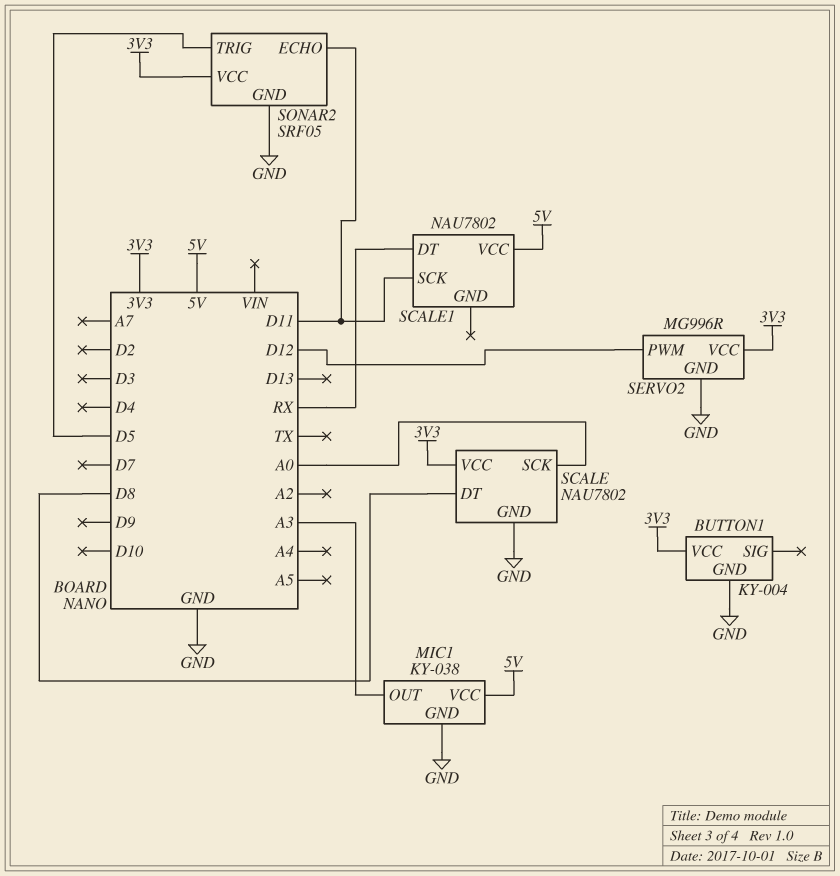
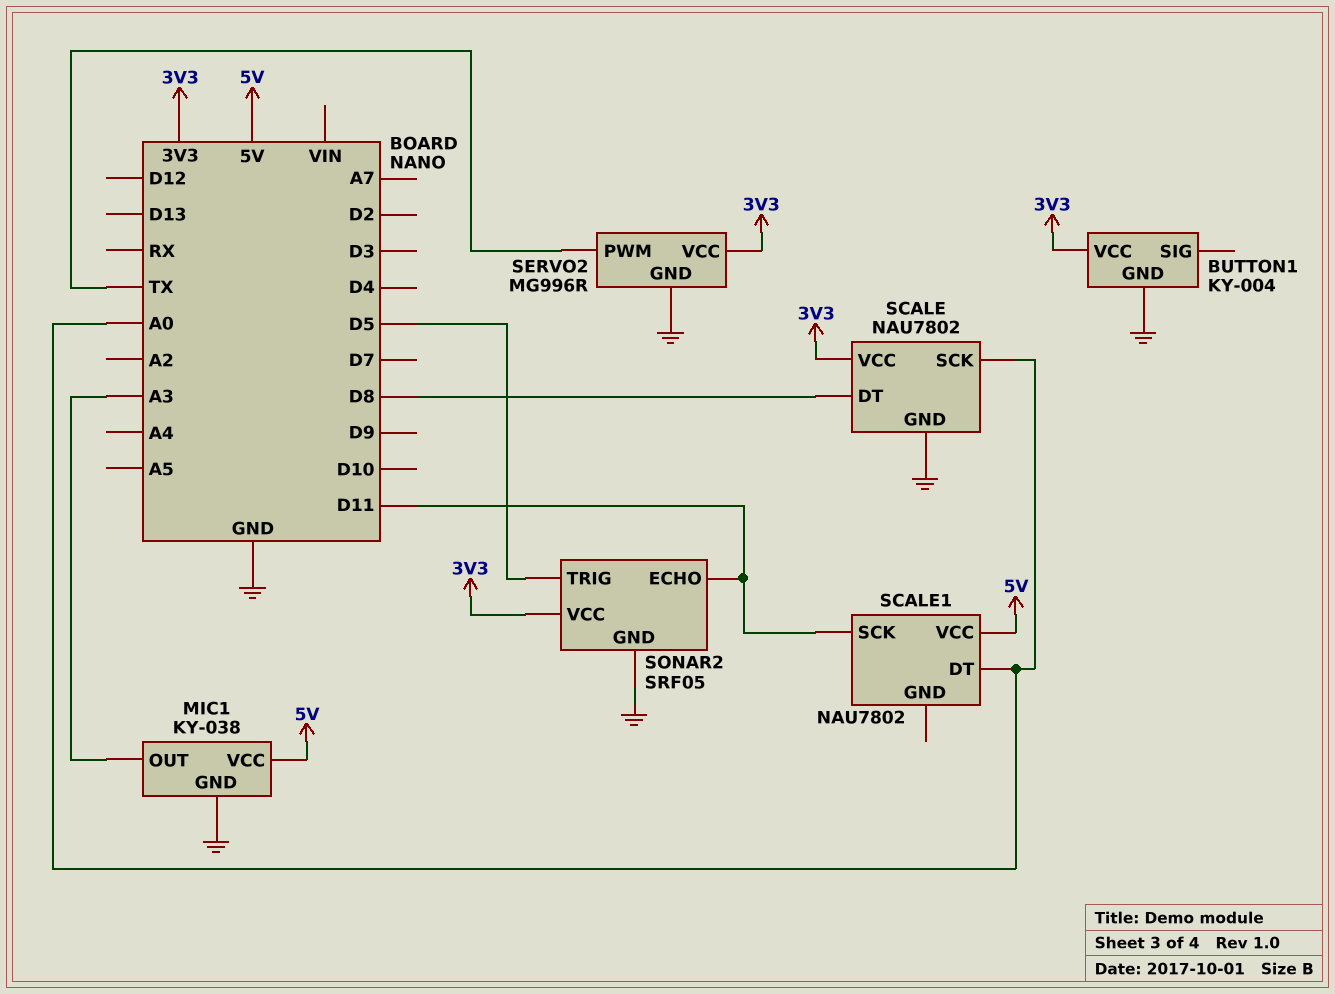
SCALE1 pin DT: RX -> A0
SERVO2 pin PWM: D12 -> TX

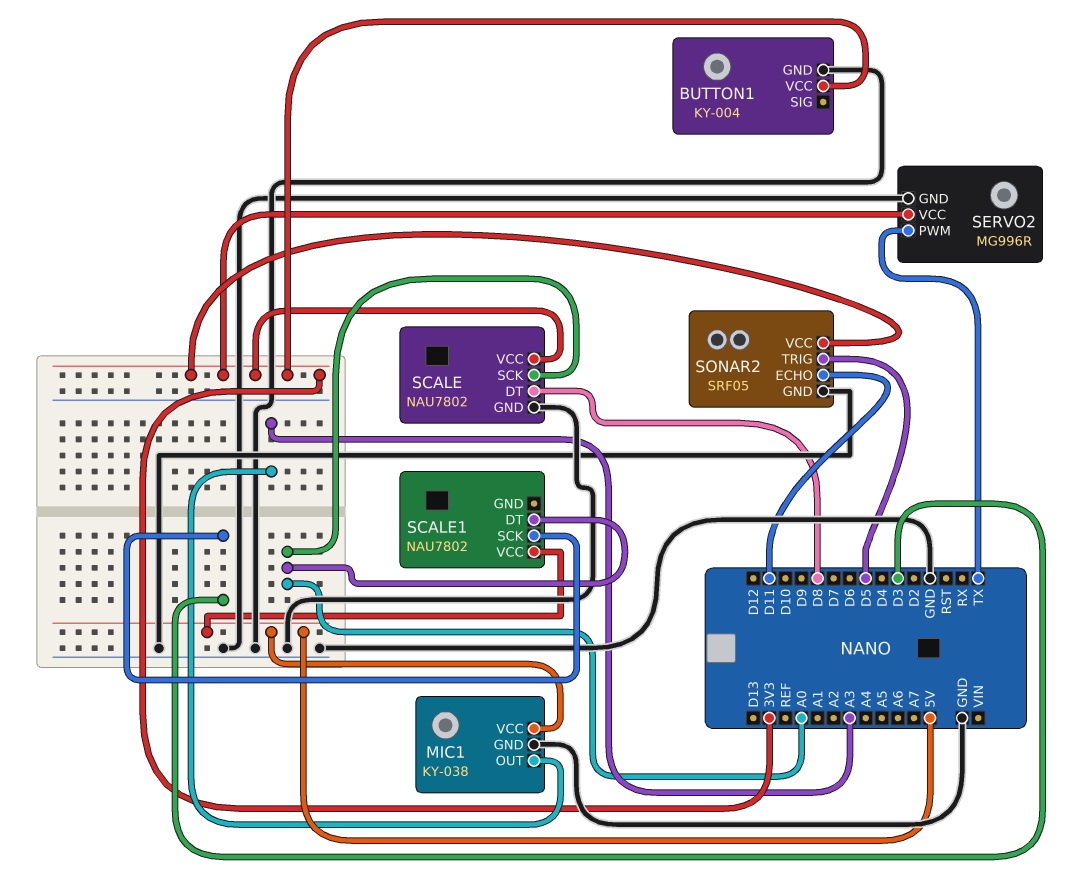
SCALE1 pin SCK: D11 -> D3

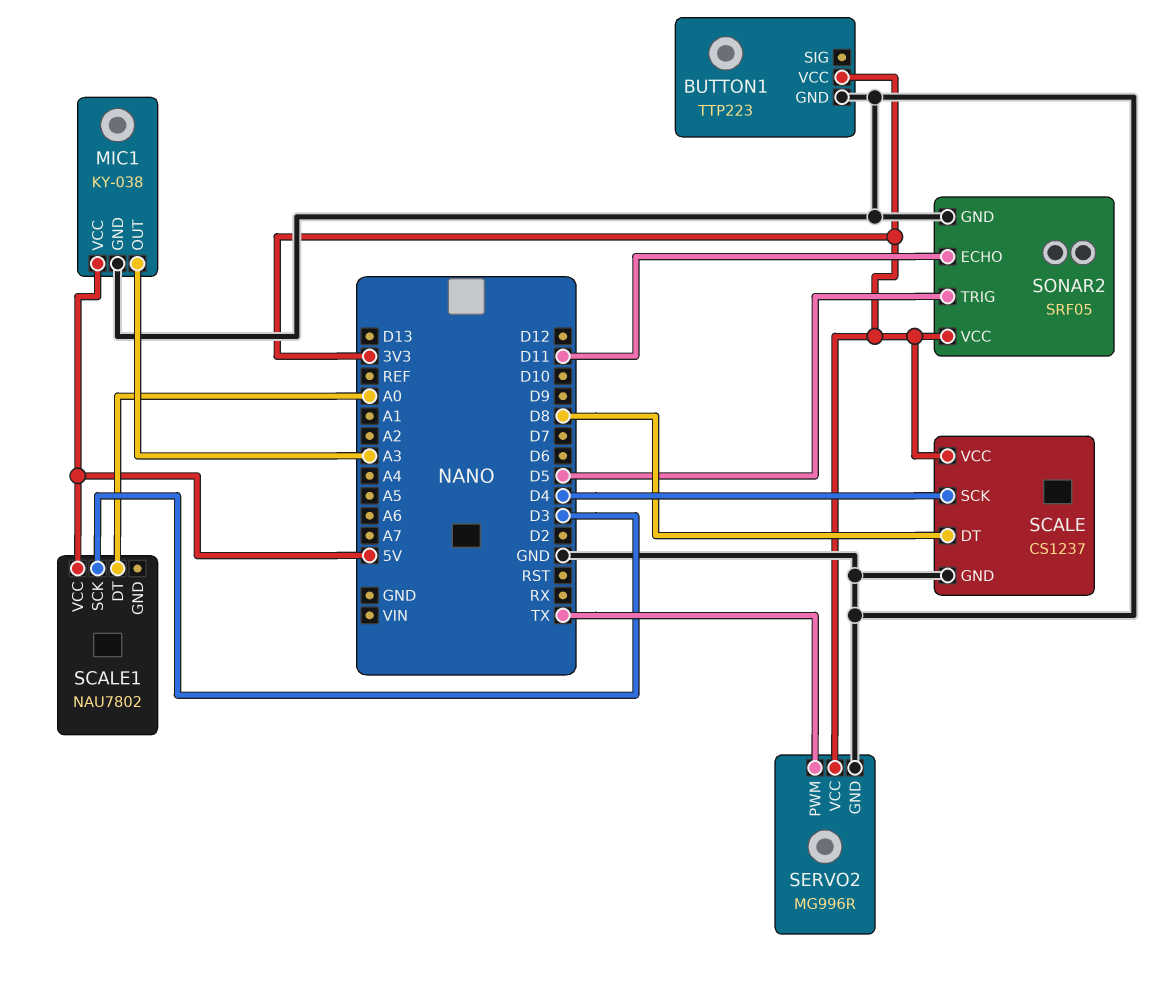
BUTTON1: KY-004 -> TTP223
SCALE: NAU7802 -> CS1237
SCALE pin SCK: A0 -> D4

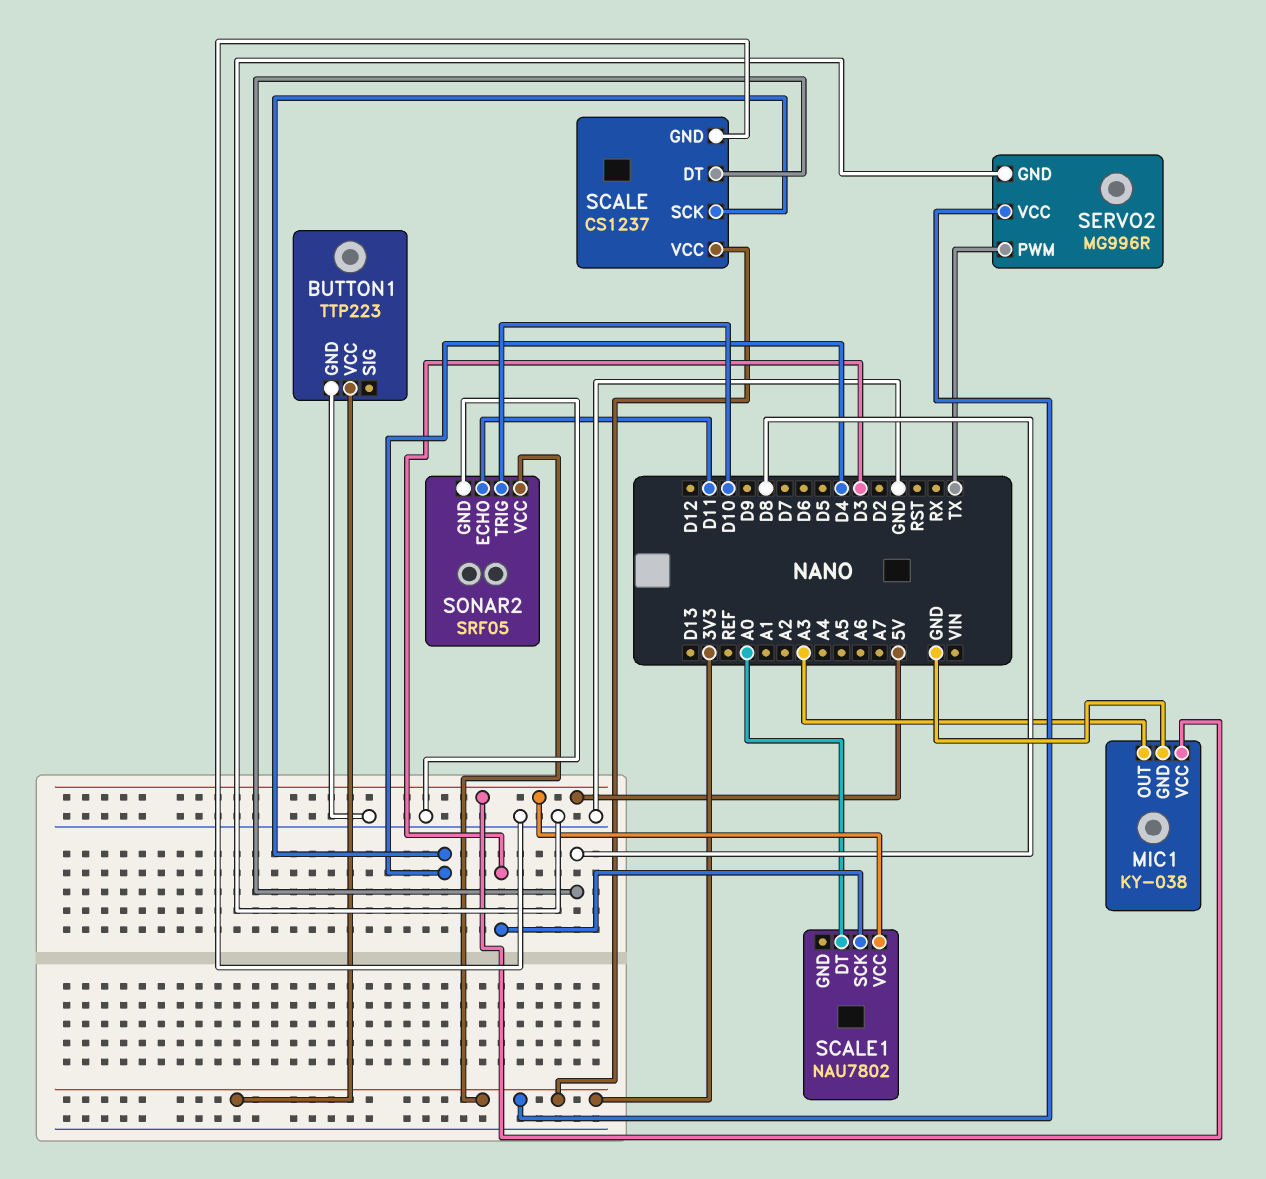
SONAR2 pin TRIG: D5 -> D10

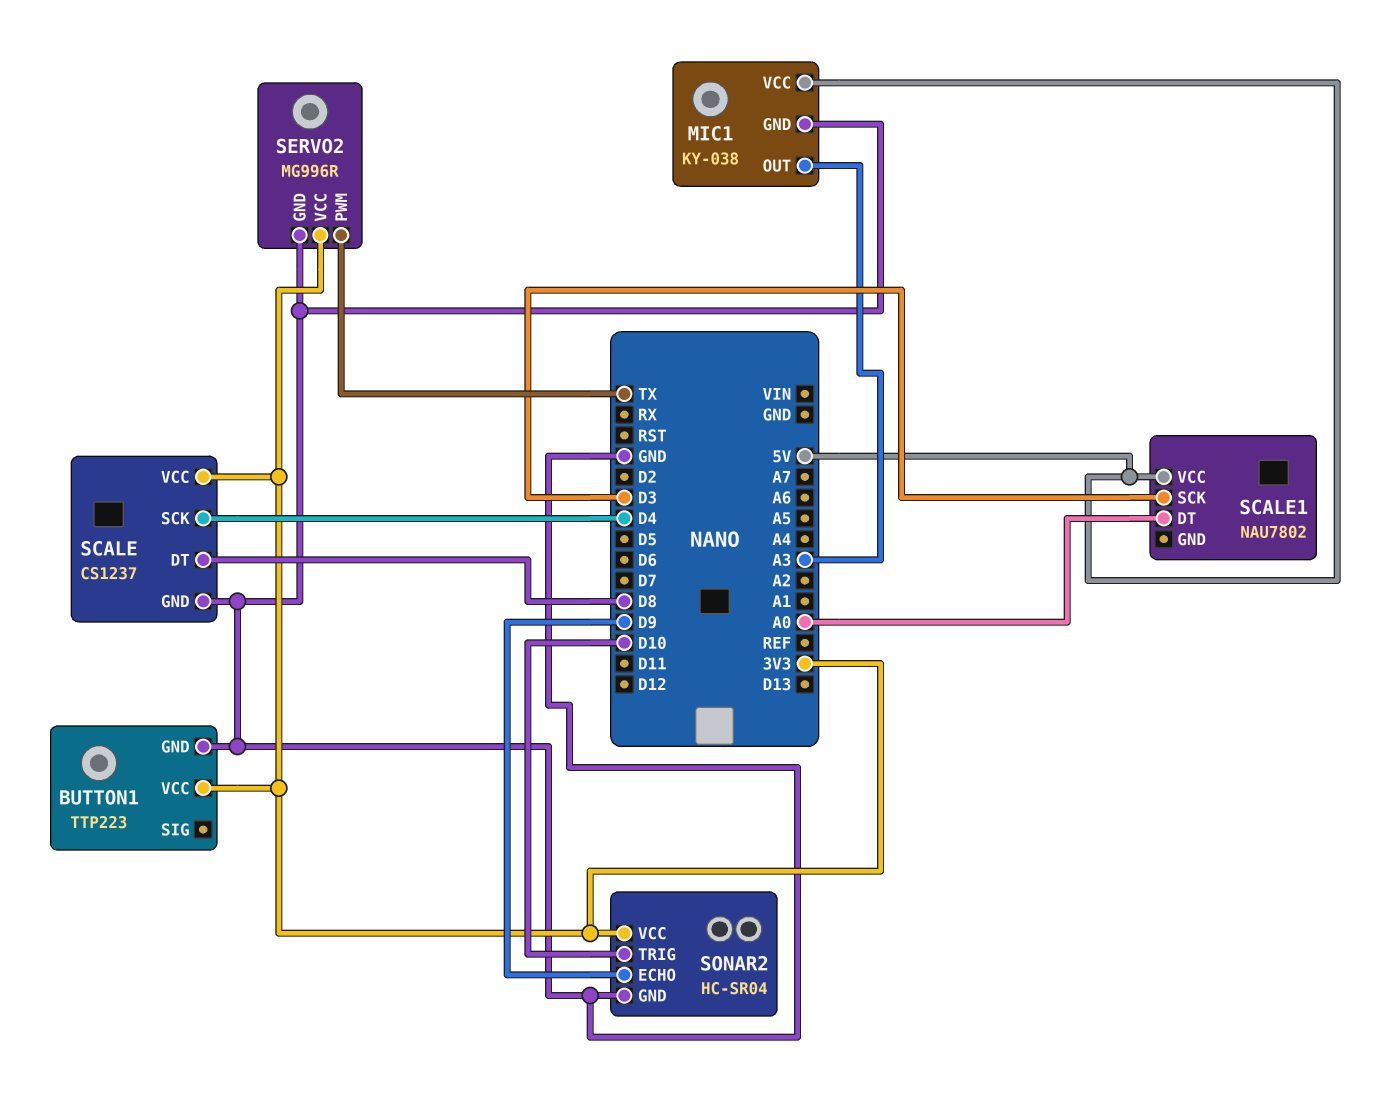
SONAR2: SRF05 -> HC-SR04
SONAR2 pin ECHO: D11 -> D9

